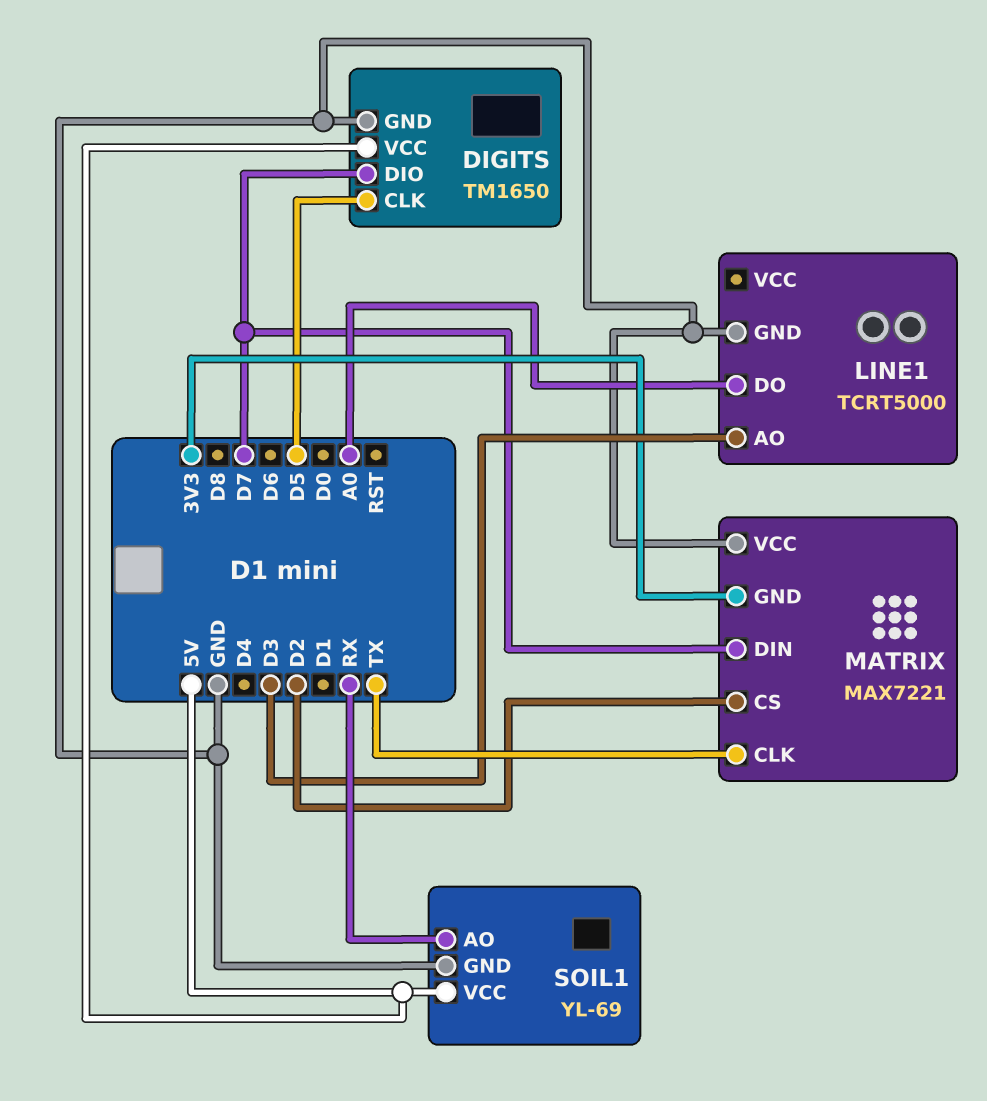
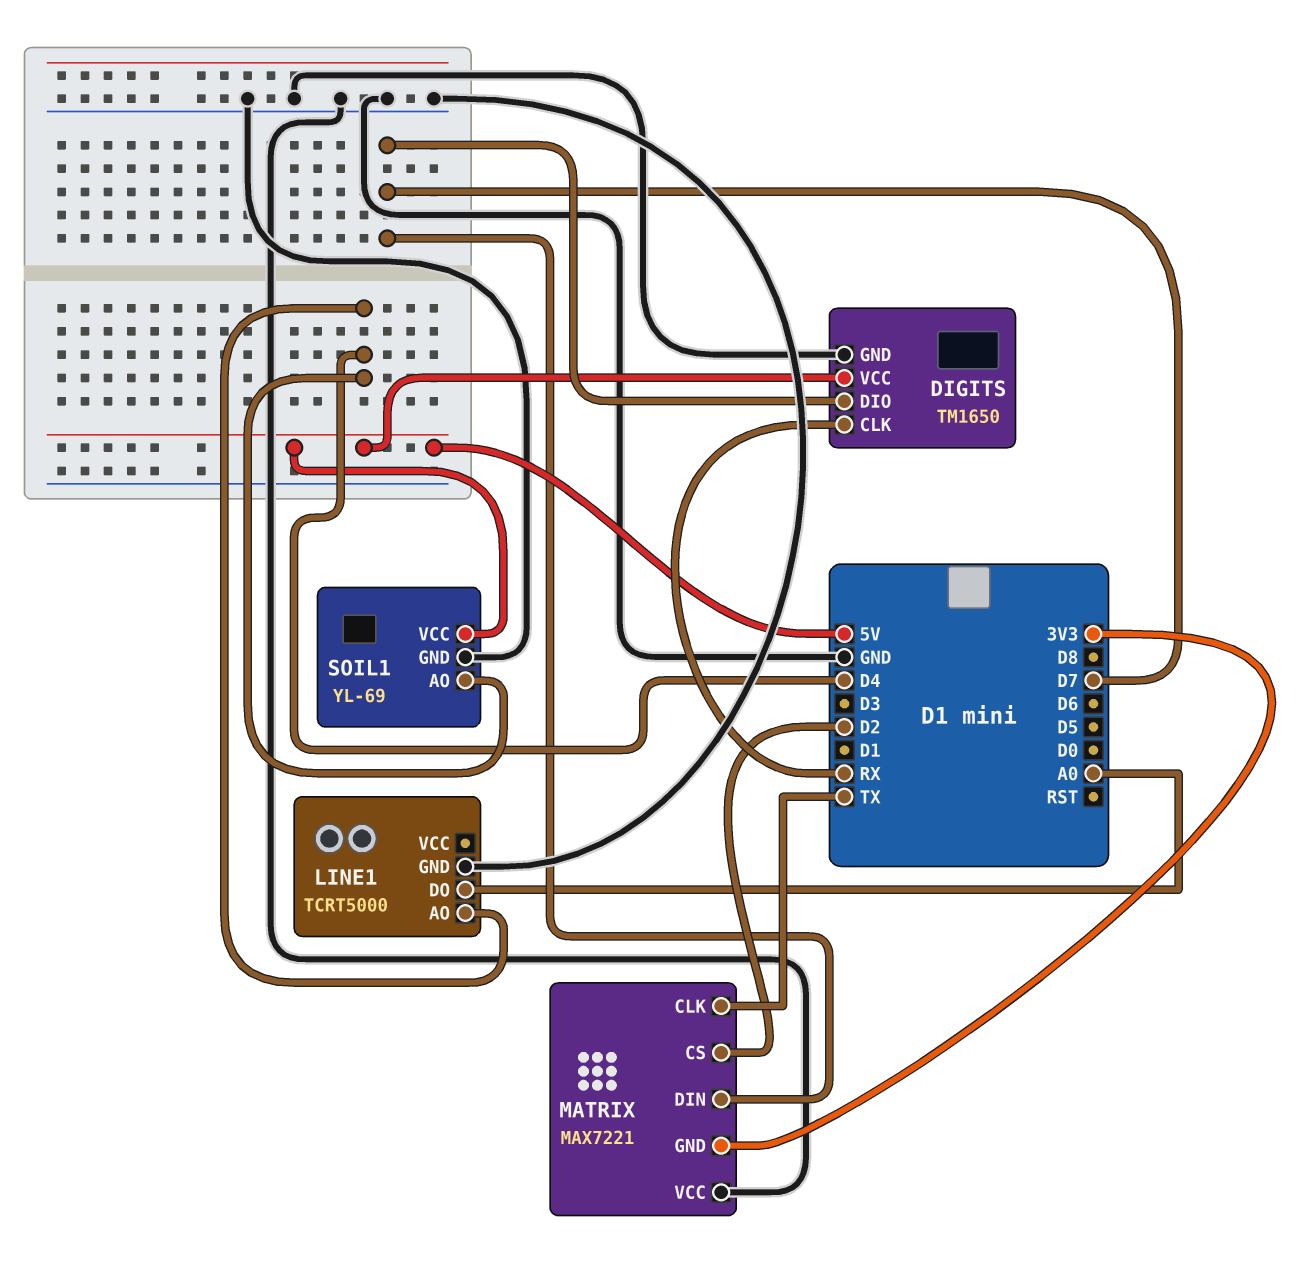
DIGITS pin CLK: D5 -> RX
LINE1 pin AO: D3 -> D4
SOIL1 pin AO: RX -> D4

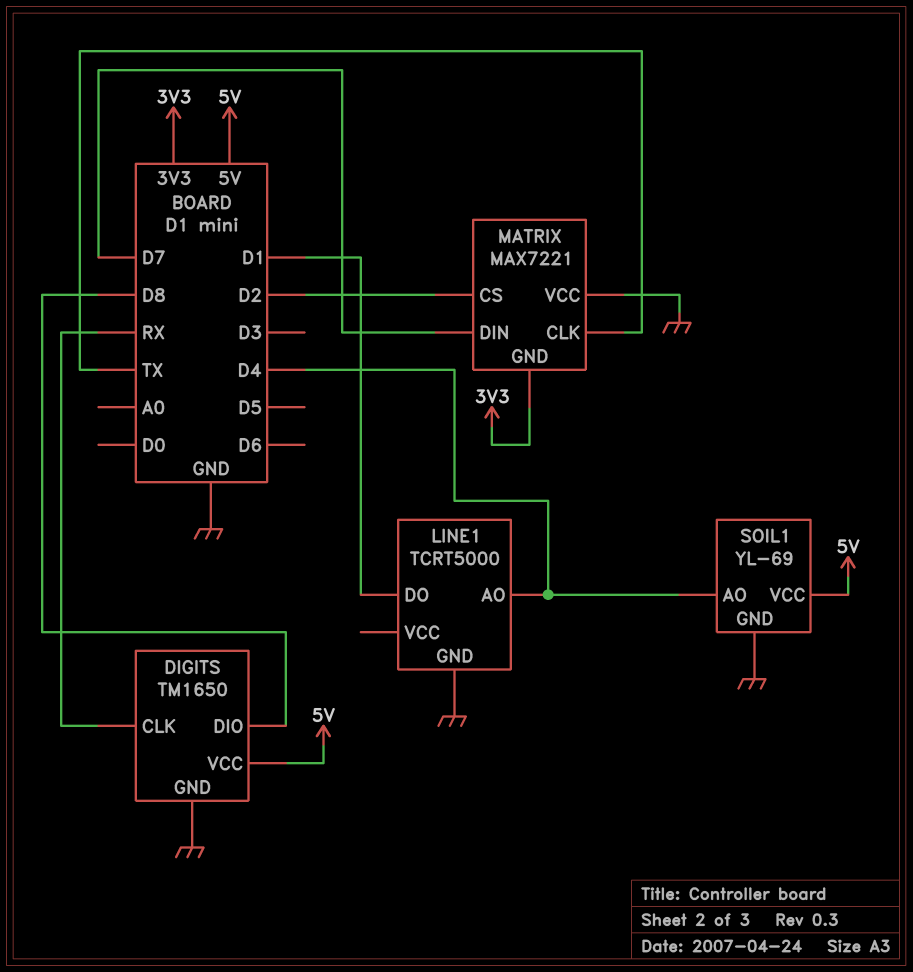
DIGITS pin DIO: D7 -> D8
LINE1 pin DO: A0 -> D1

